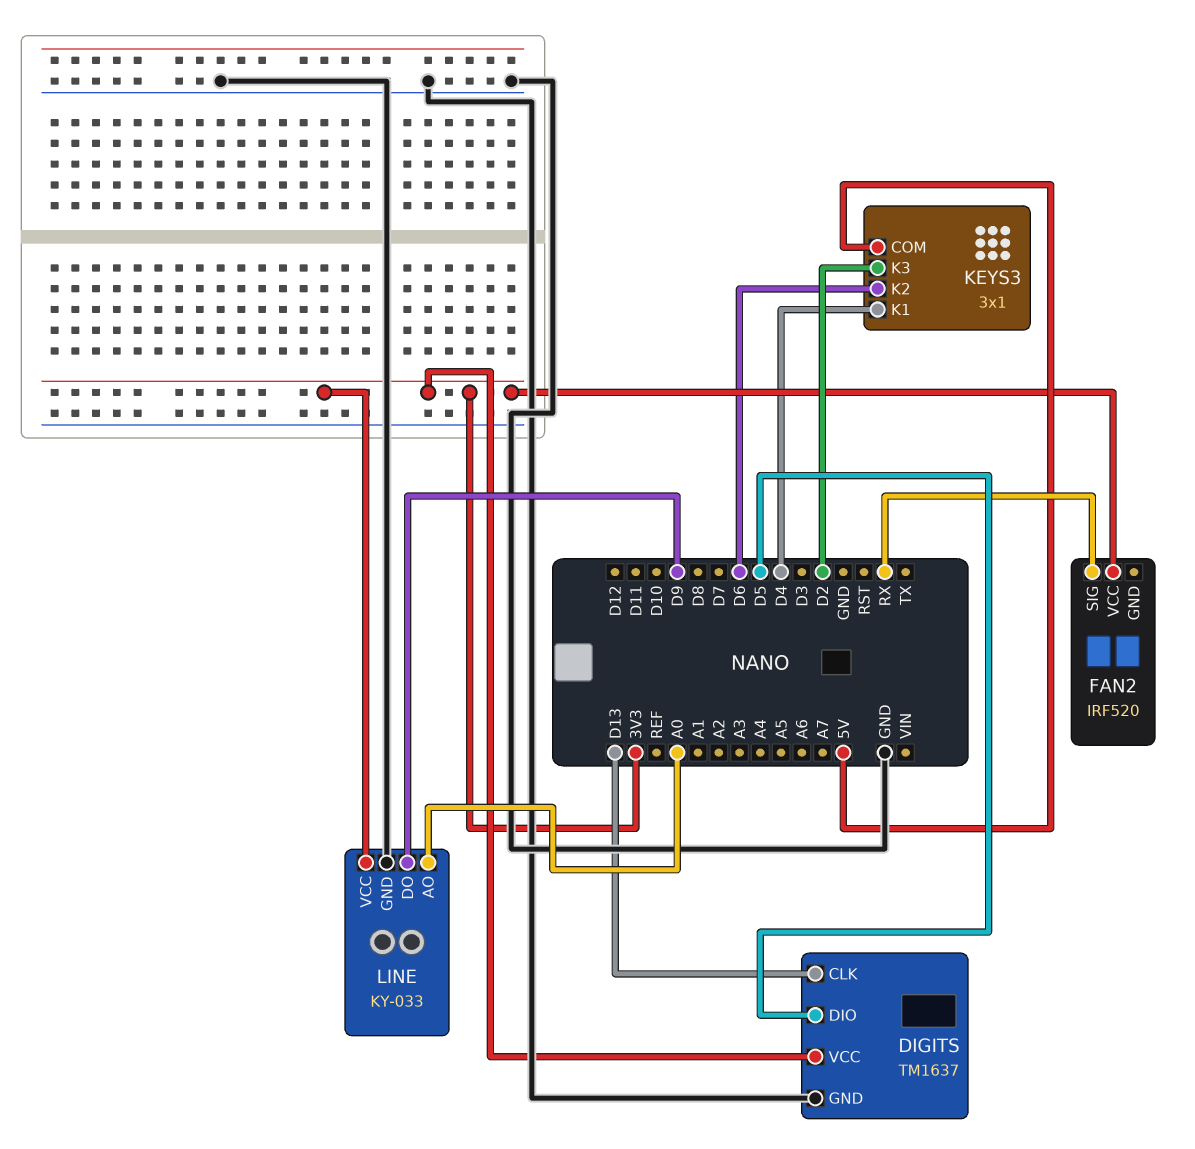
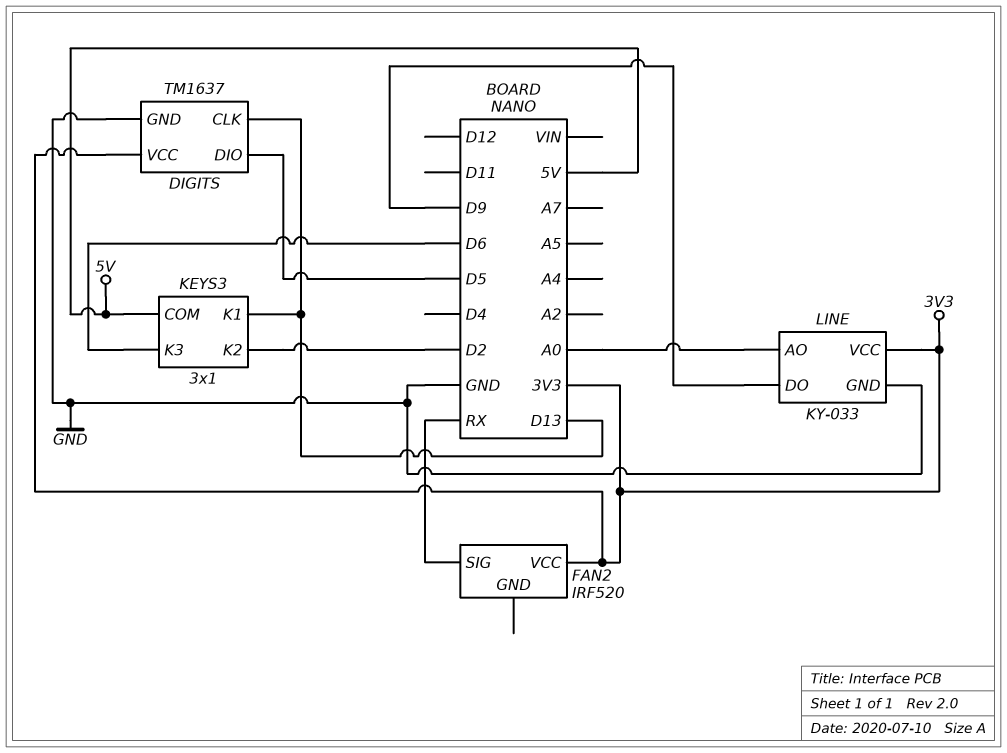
KEYS3 pin K1: D4 -> D13
KEYS3 pin K2: D6 -> D2
KEYS3 pin K3: D2 -> D6

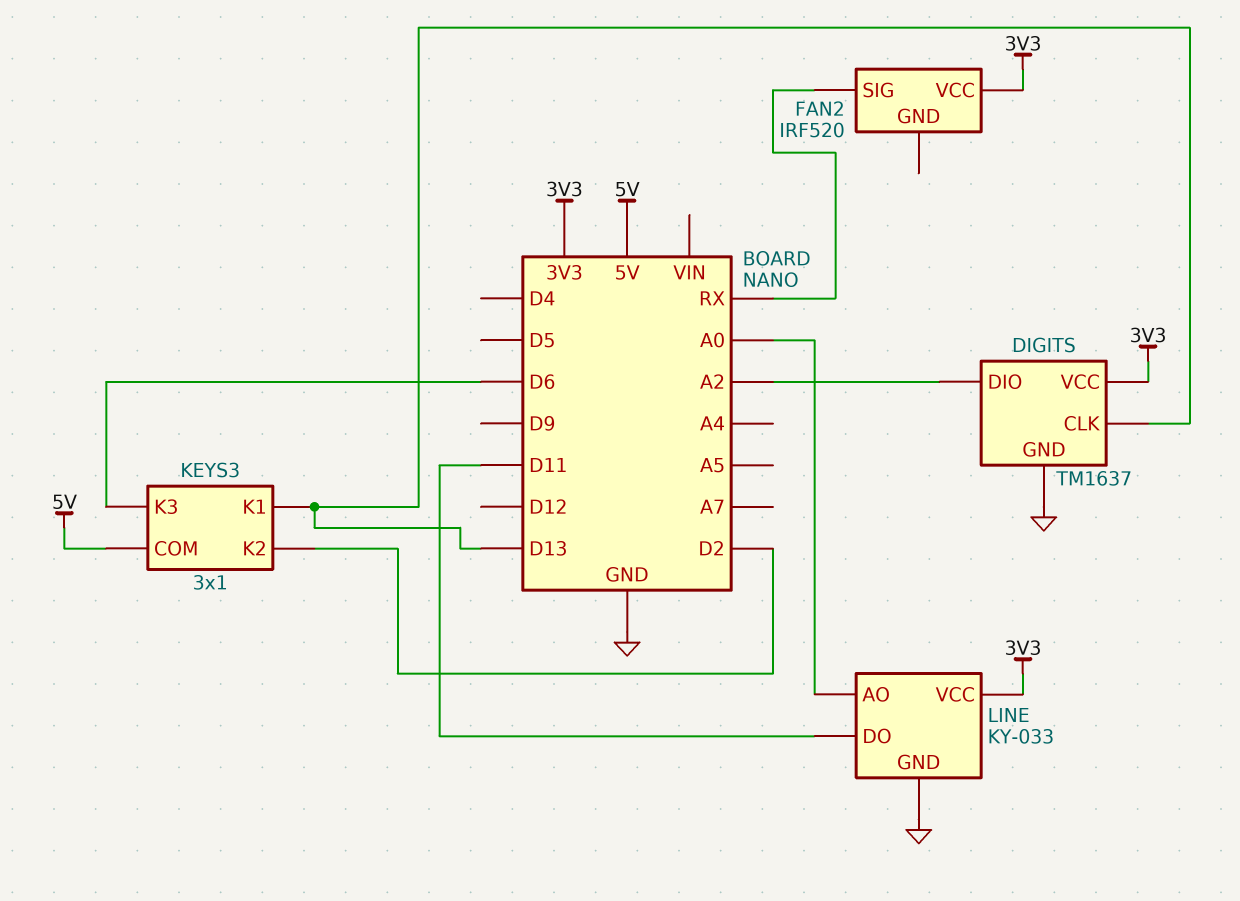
DIGITS pin DIO: D5 -> A2
LINE pin DO: D9 -> D11

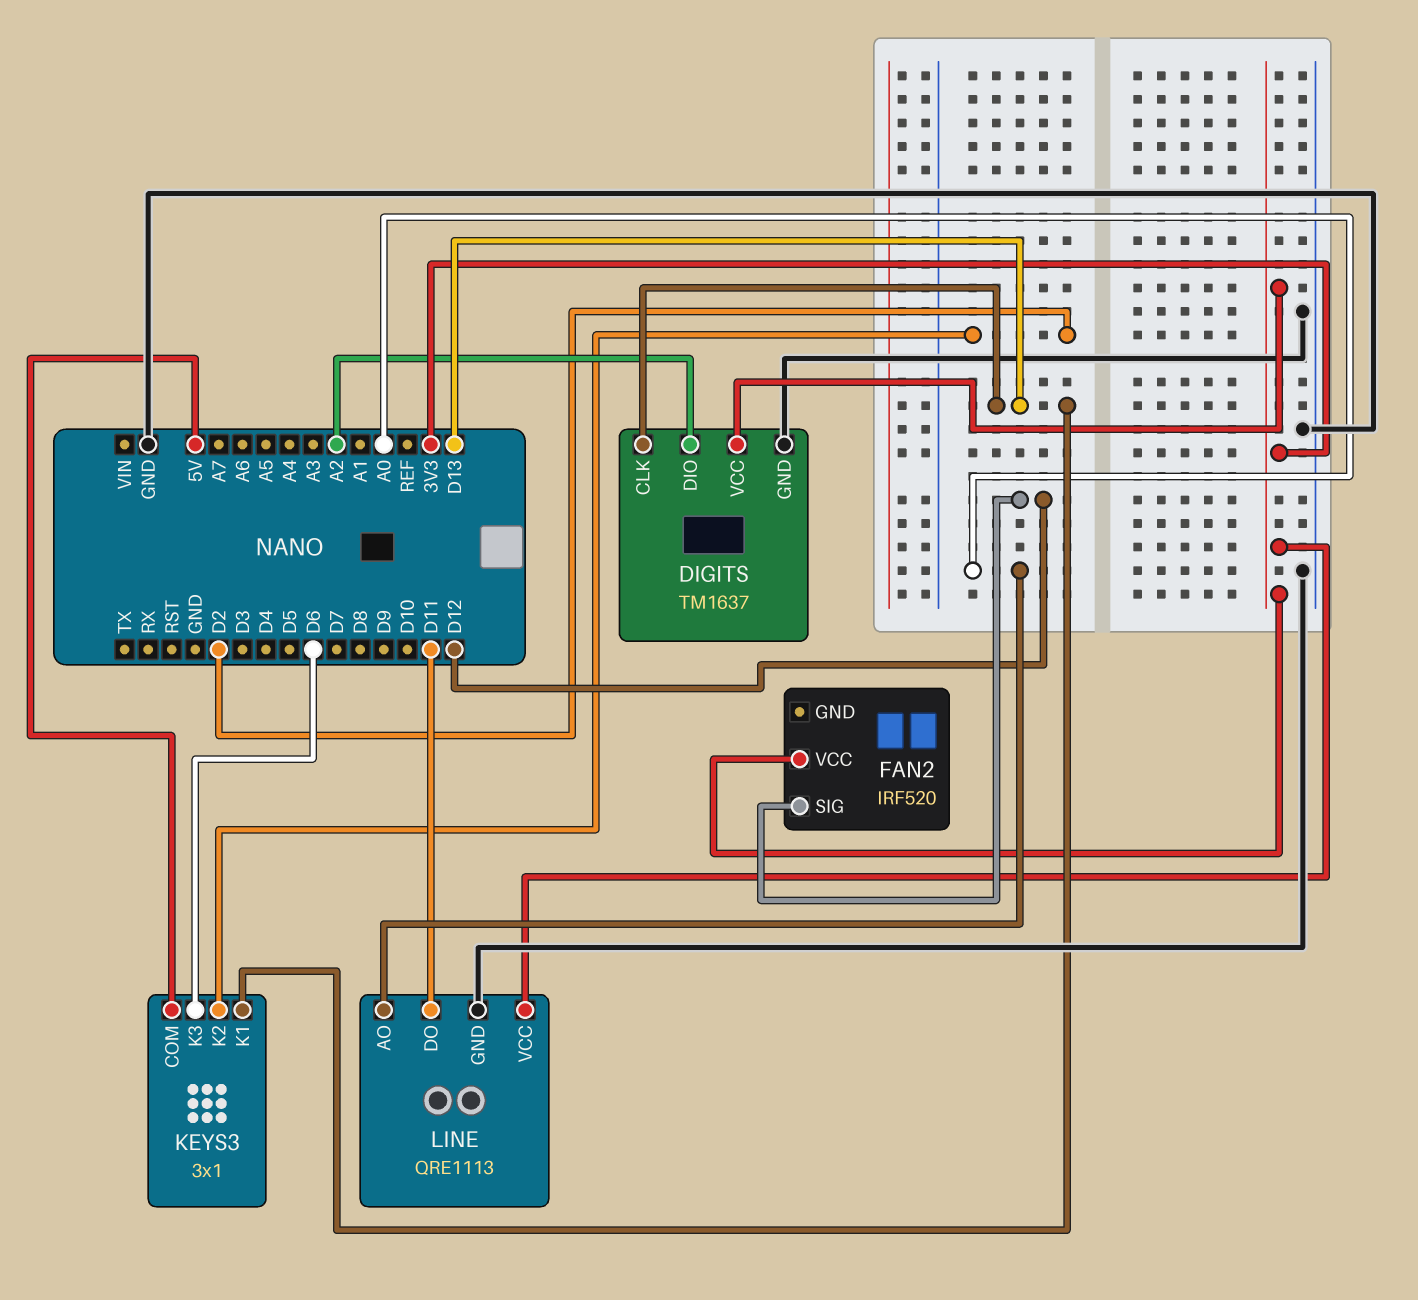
FAN2 pin SIG: RX -> D12
LINE: KY-033 -> QRE1113

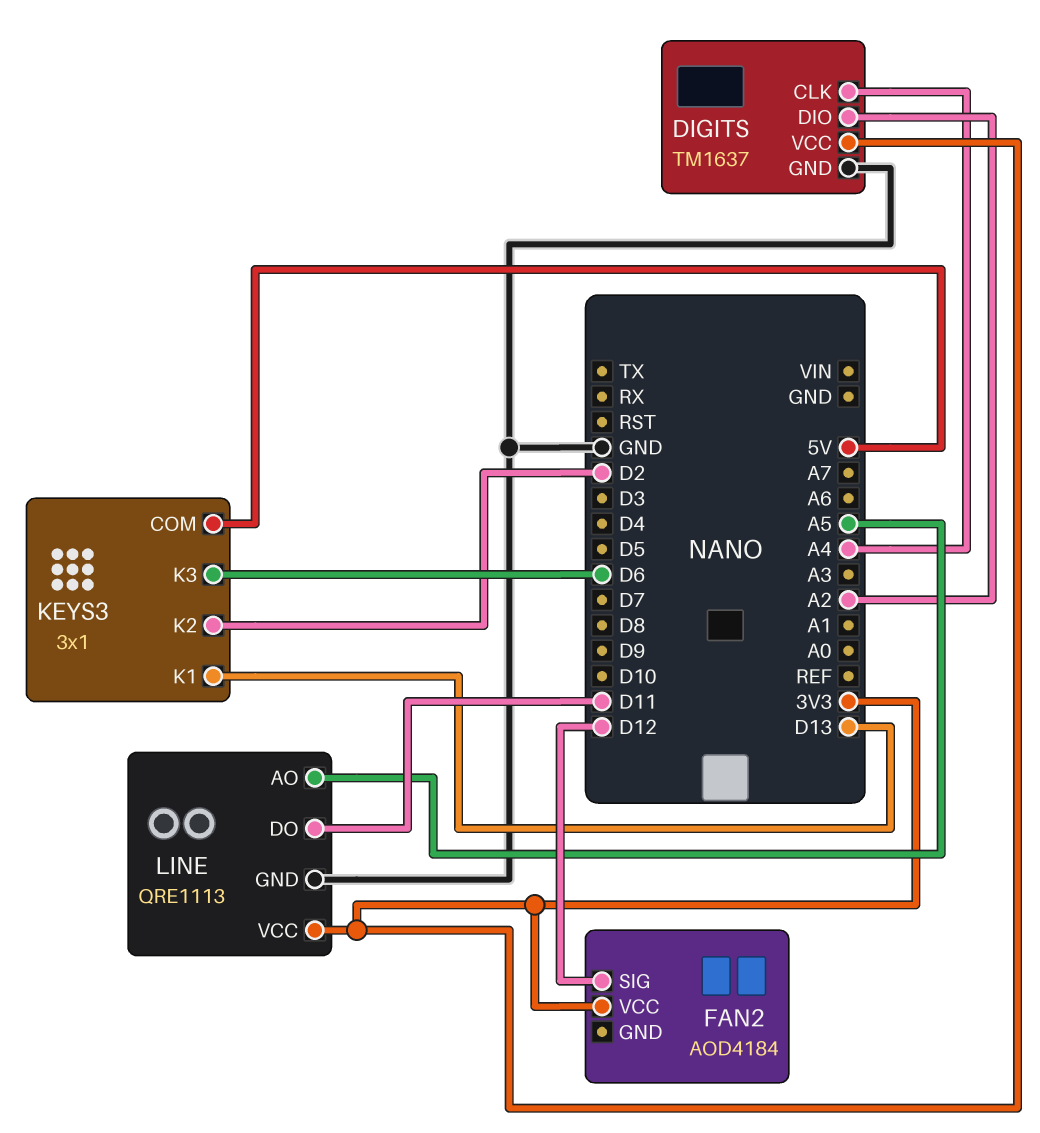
DIGITS pin CLK: D13 -> A4
FAN2: IRF520 -> AOD4184
LINE pin AO: A0 -> A5

